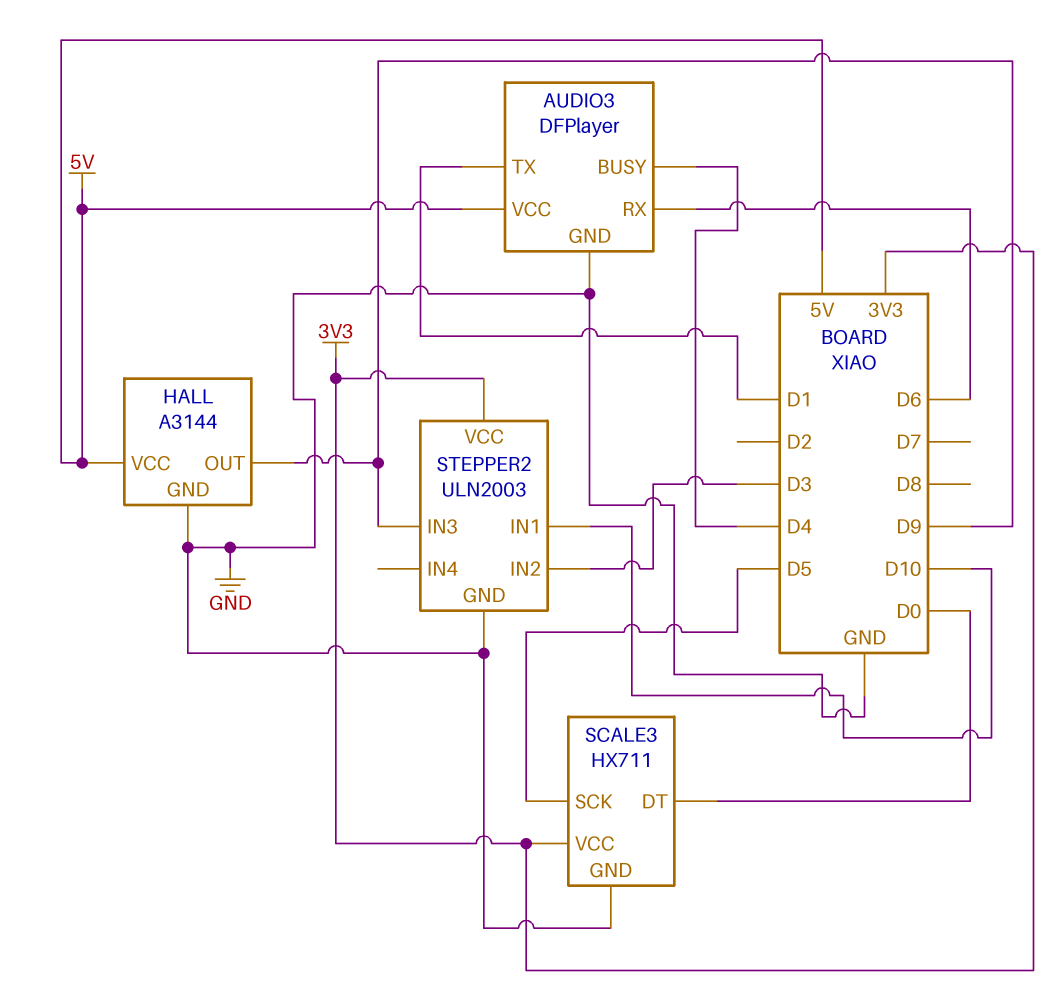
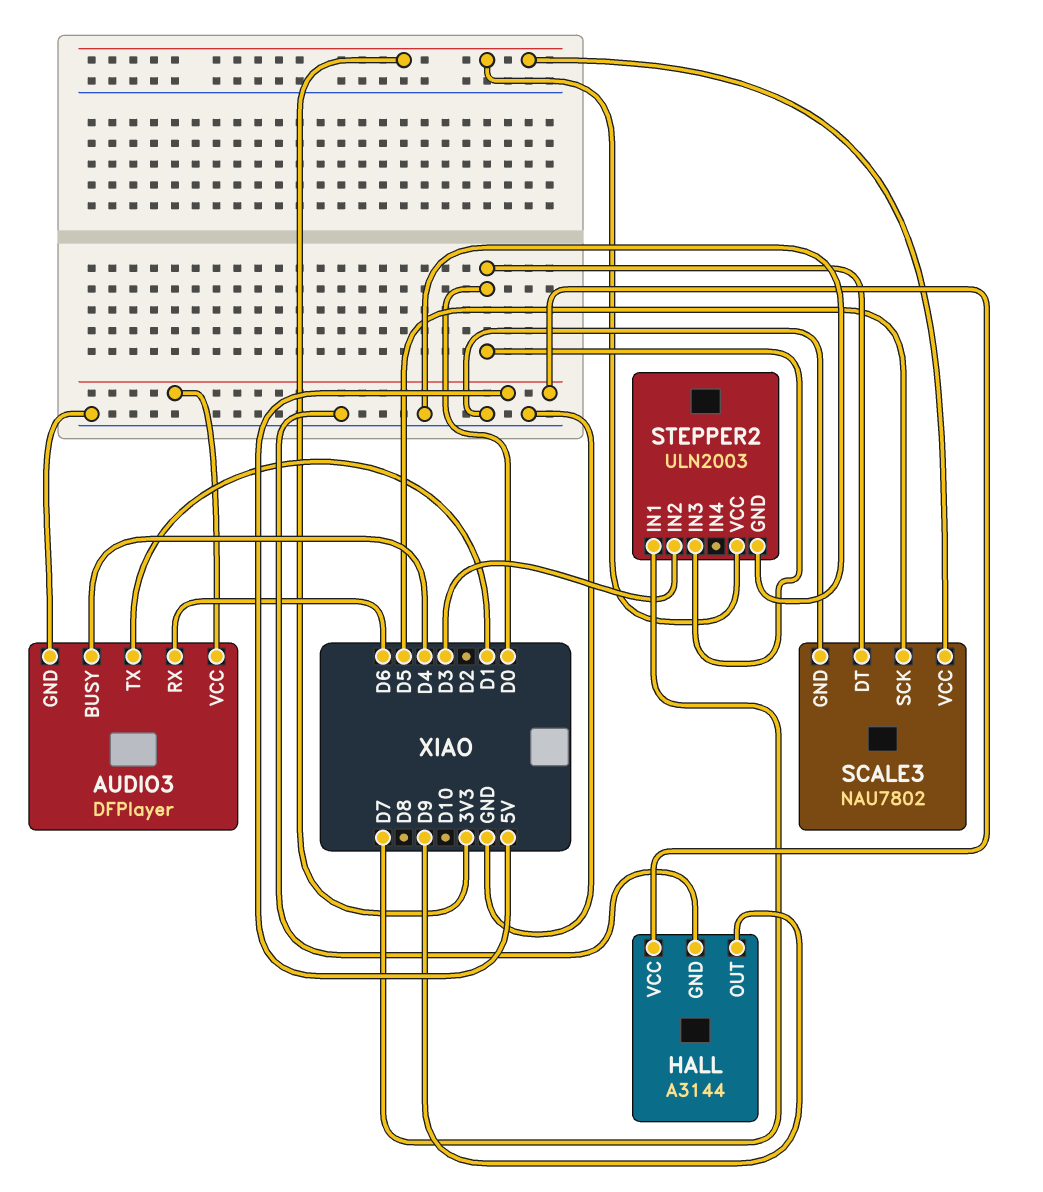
SCALE3: HX711 -> NAU7802
STEPPER2 pin IN1: D10 -> D7
STEPPER2 pin IN3: D9 -> D0

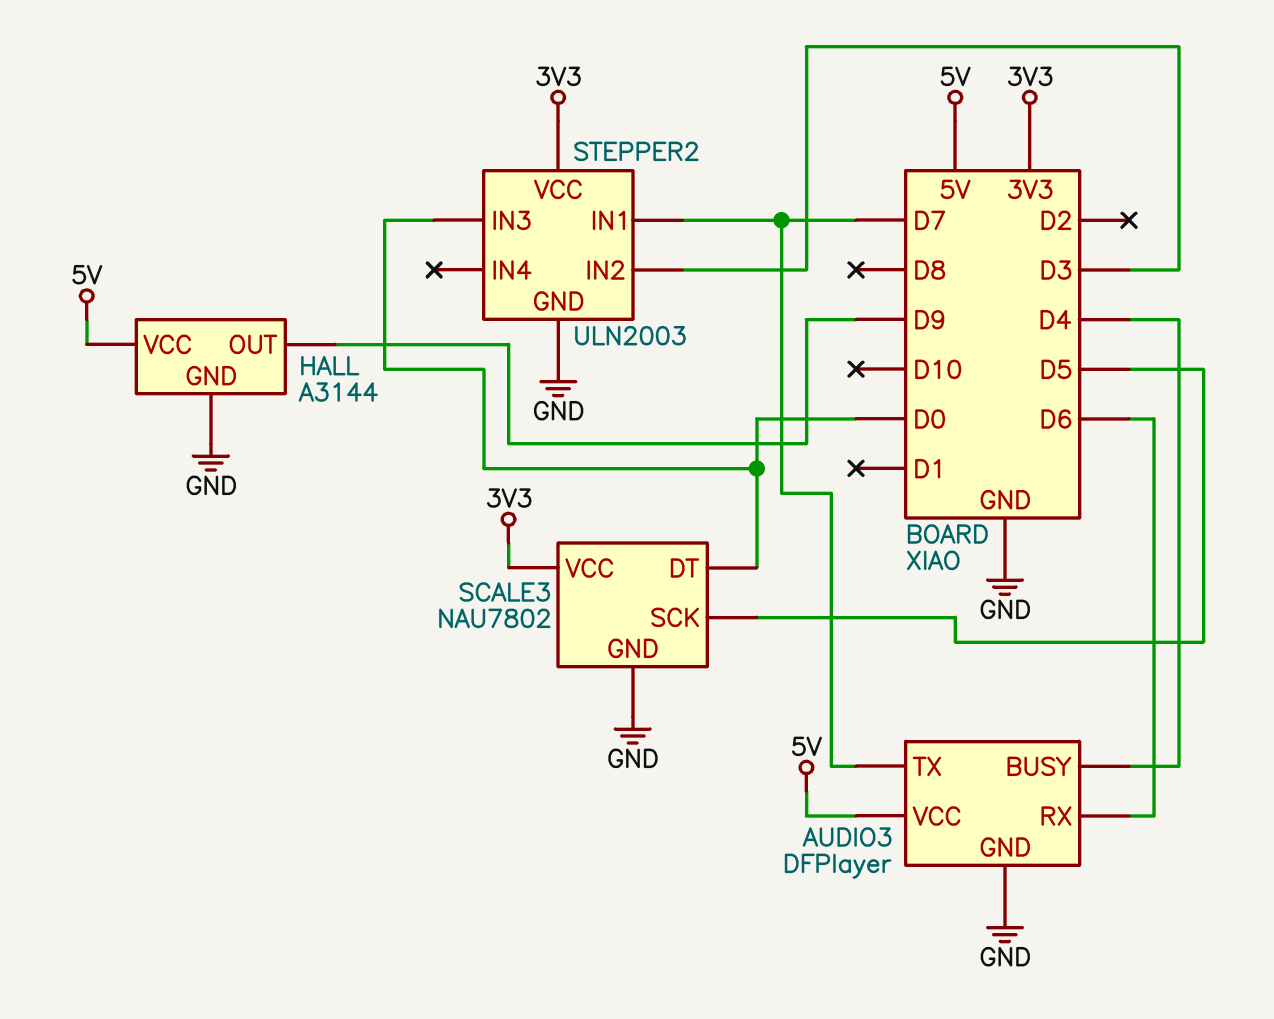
AUDIO3 pin TX: D1 -> D7

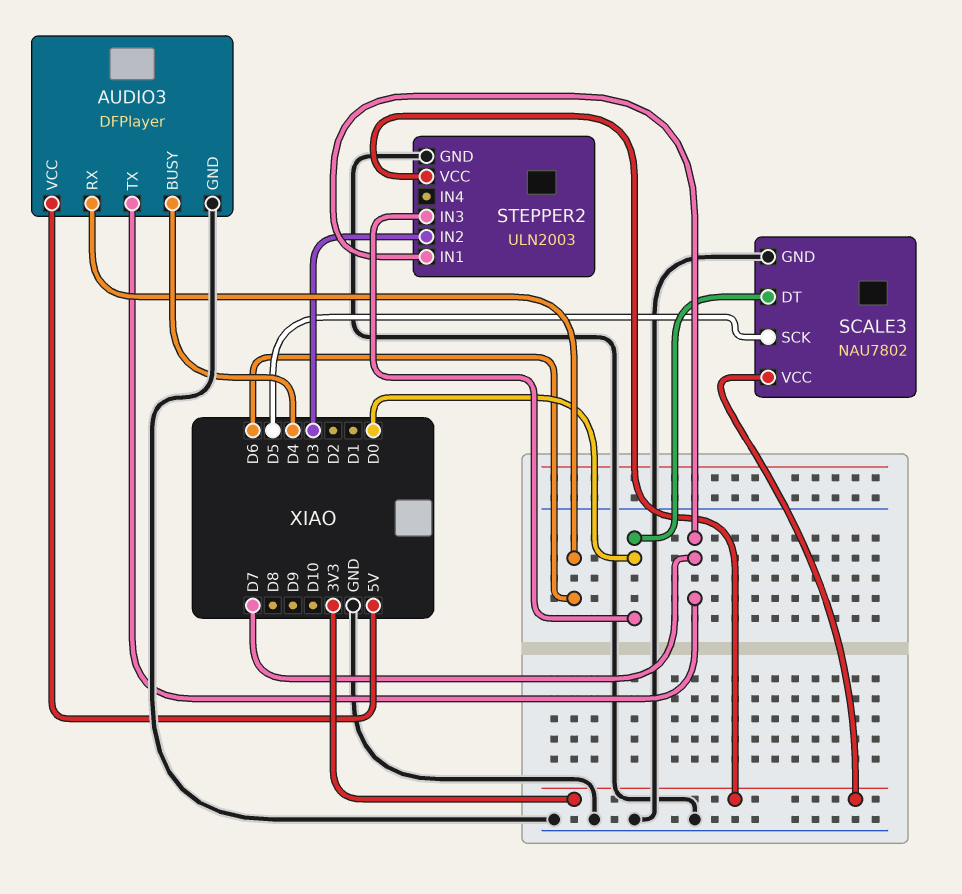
HALL: A3144 -> none
HALL pin GND: GND -> none
HALL pin OUT: D9 -> none
HALL pin VCC: 5V -> none

